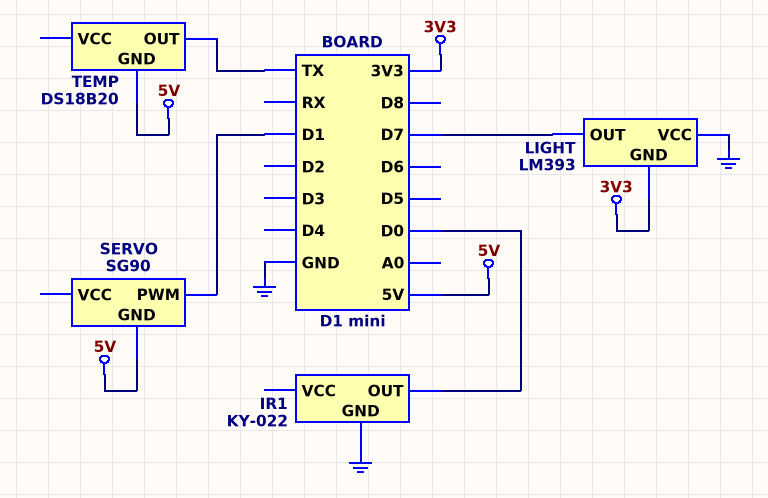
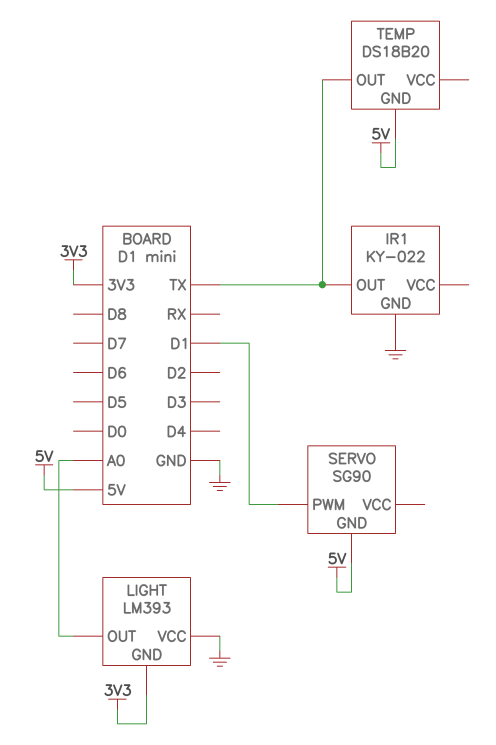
IR1 pin OUT: D0 -> TX
LIGHT pin OUT: D7 -> A0

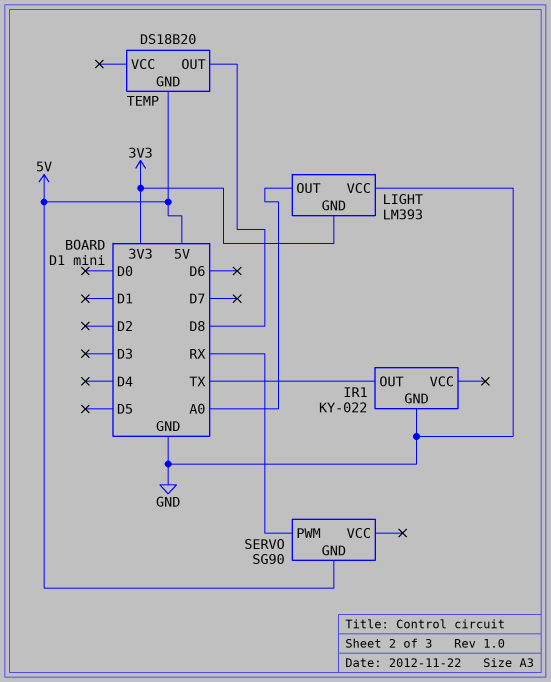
SERVO pin PWM: D1 -> RX
TEMP pin OUT: TX -> D8

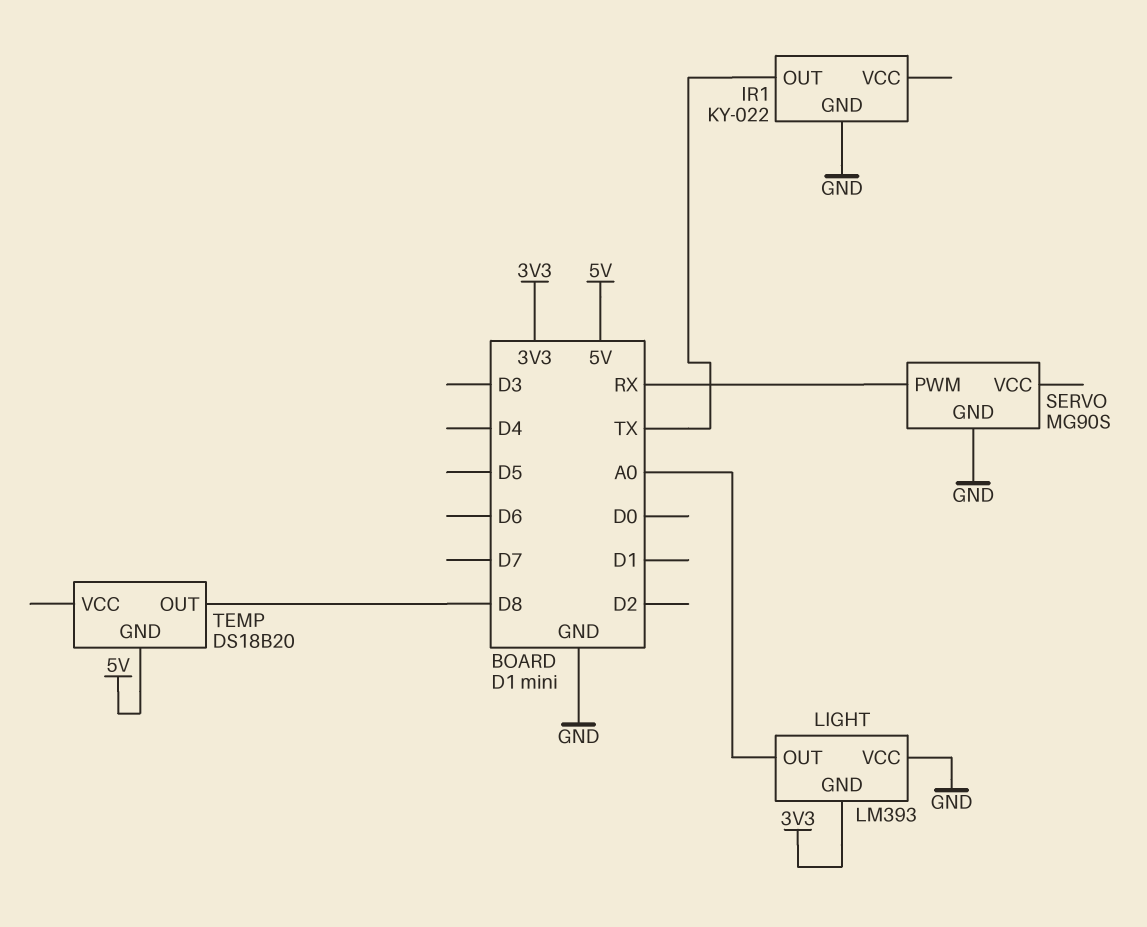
SERVO: SG90 -> MG90S
SERVO pin GND: 5V -> GND

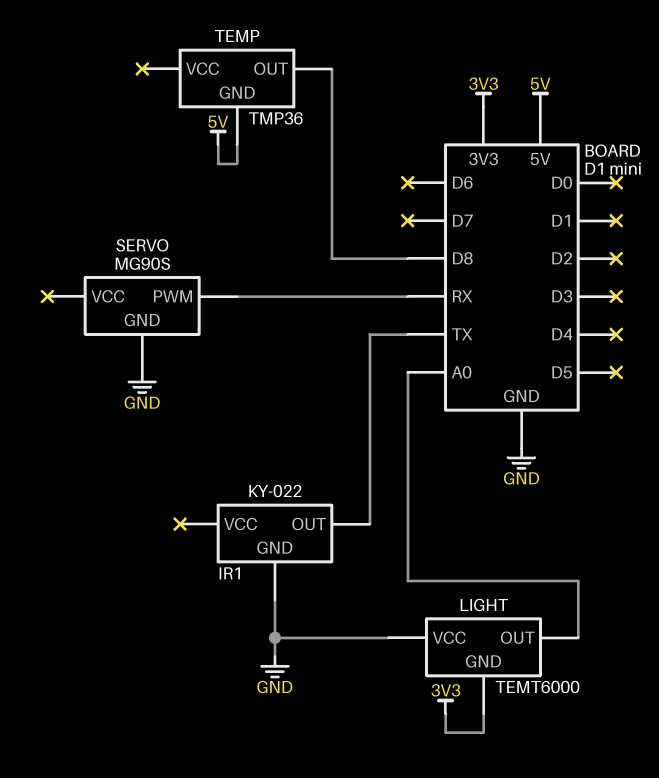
LIGHT: LM393 -> TEMT6000
TEMP: DS18B20 -> TMP36

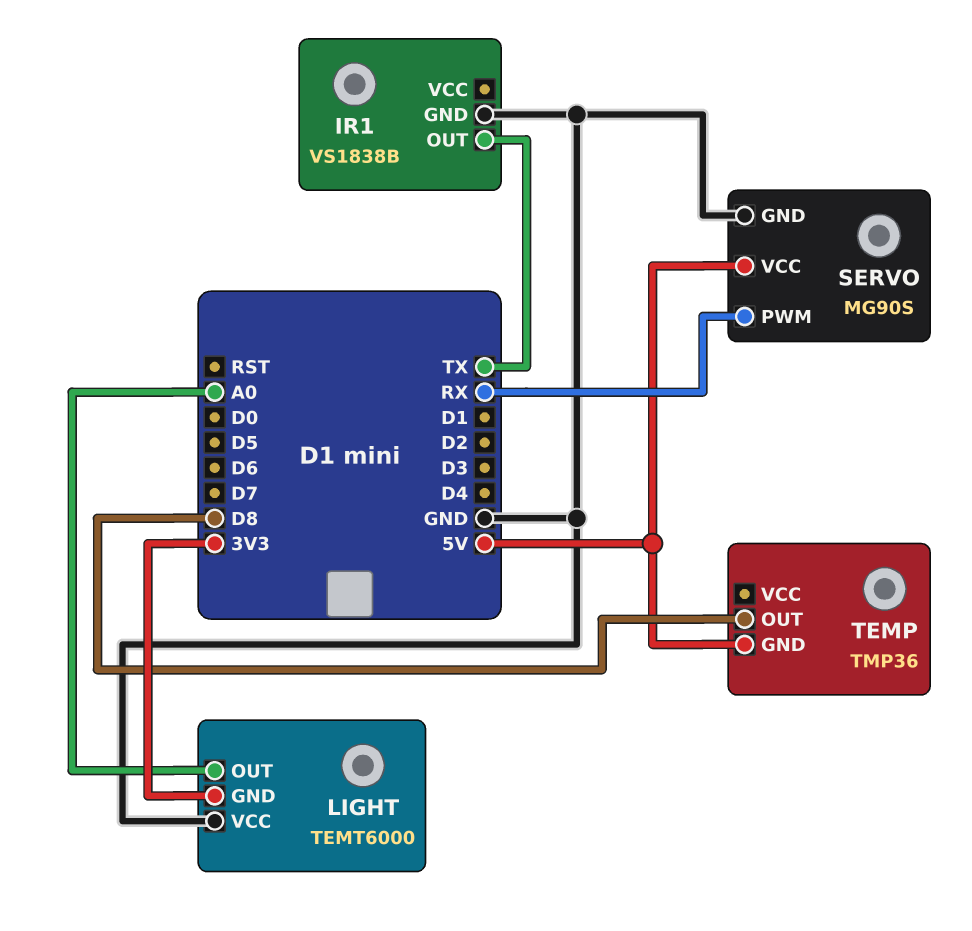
IR1: KY-022 -> VS1838B
SERVO pin VCC: none -> 5V

